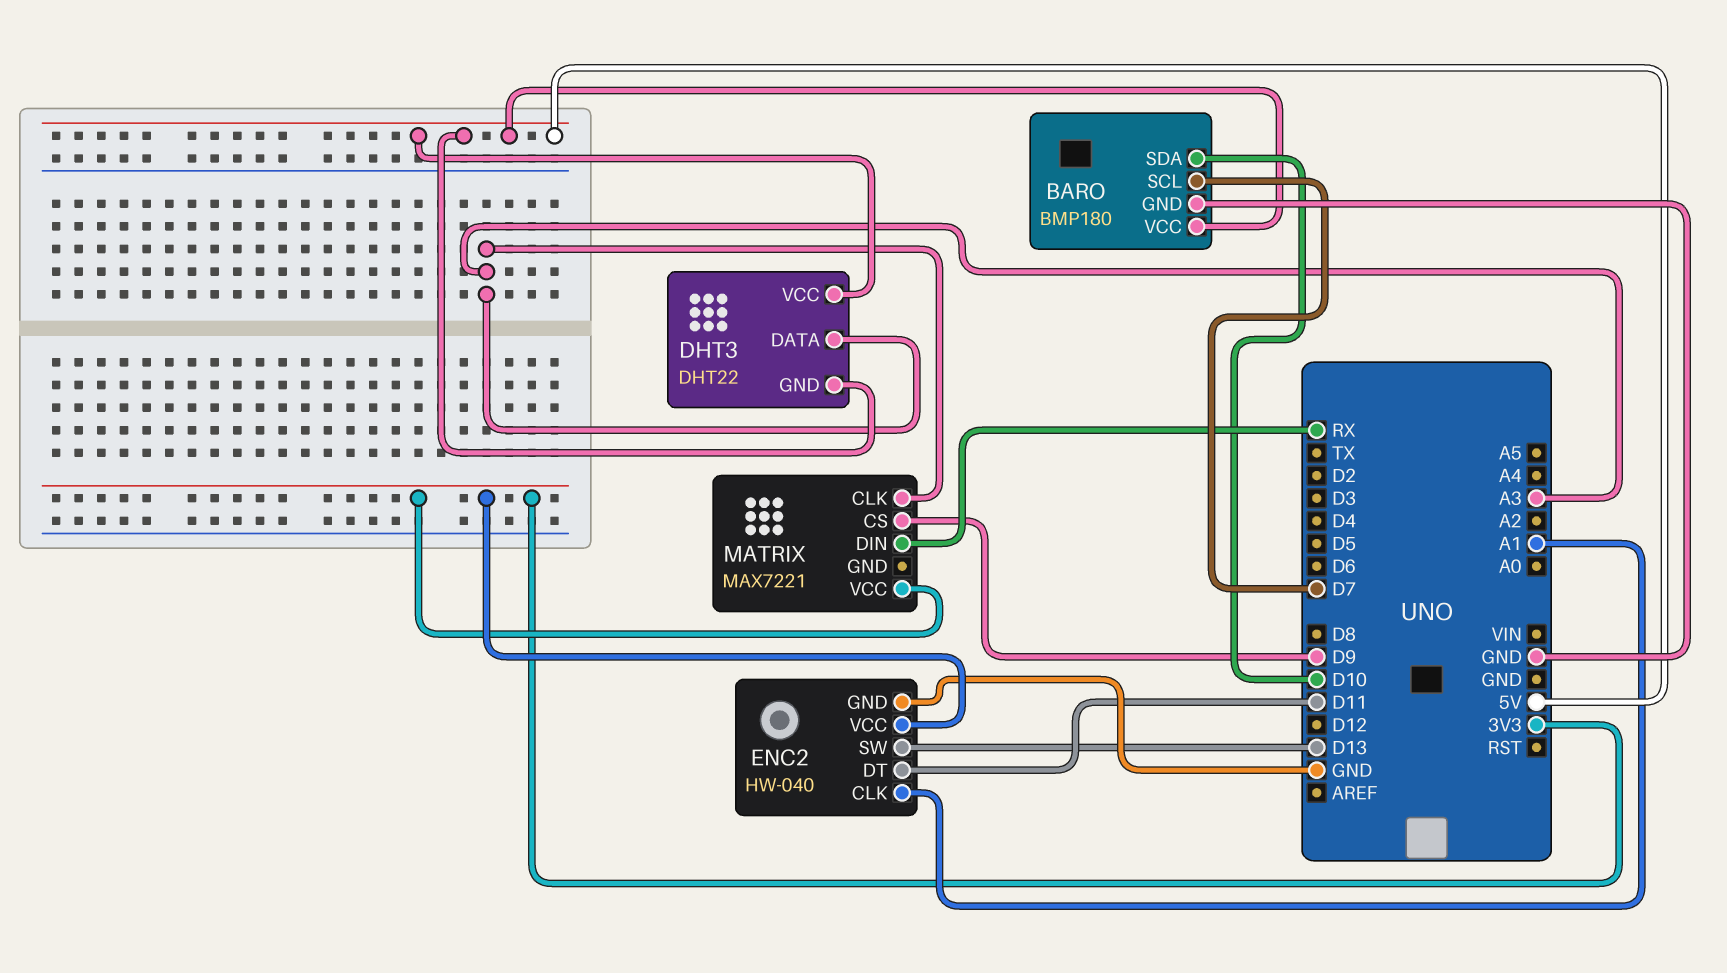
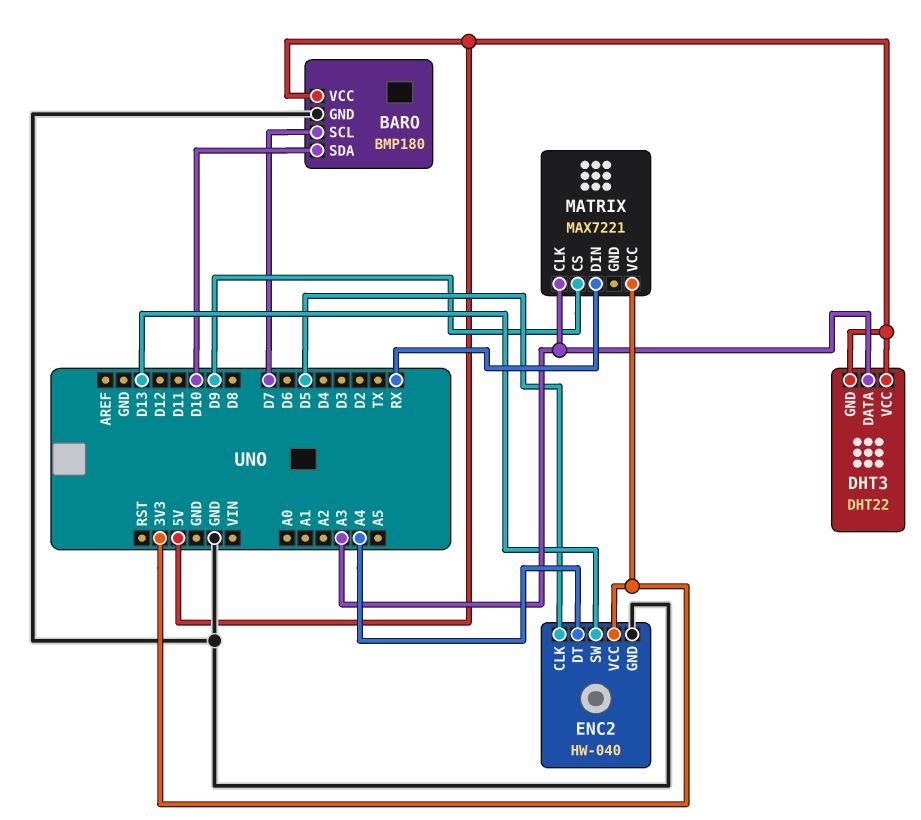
ENC2 pin CLK: A1 -> D5
ENC2 pin DT: D11 -> A4

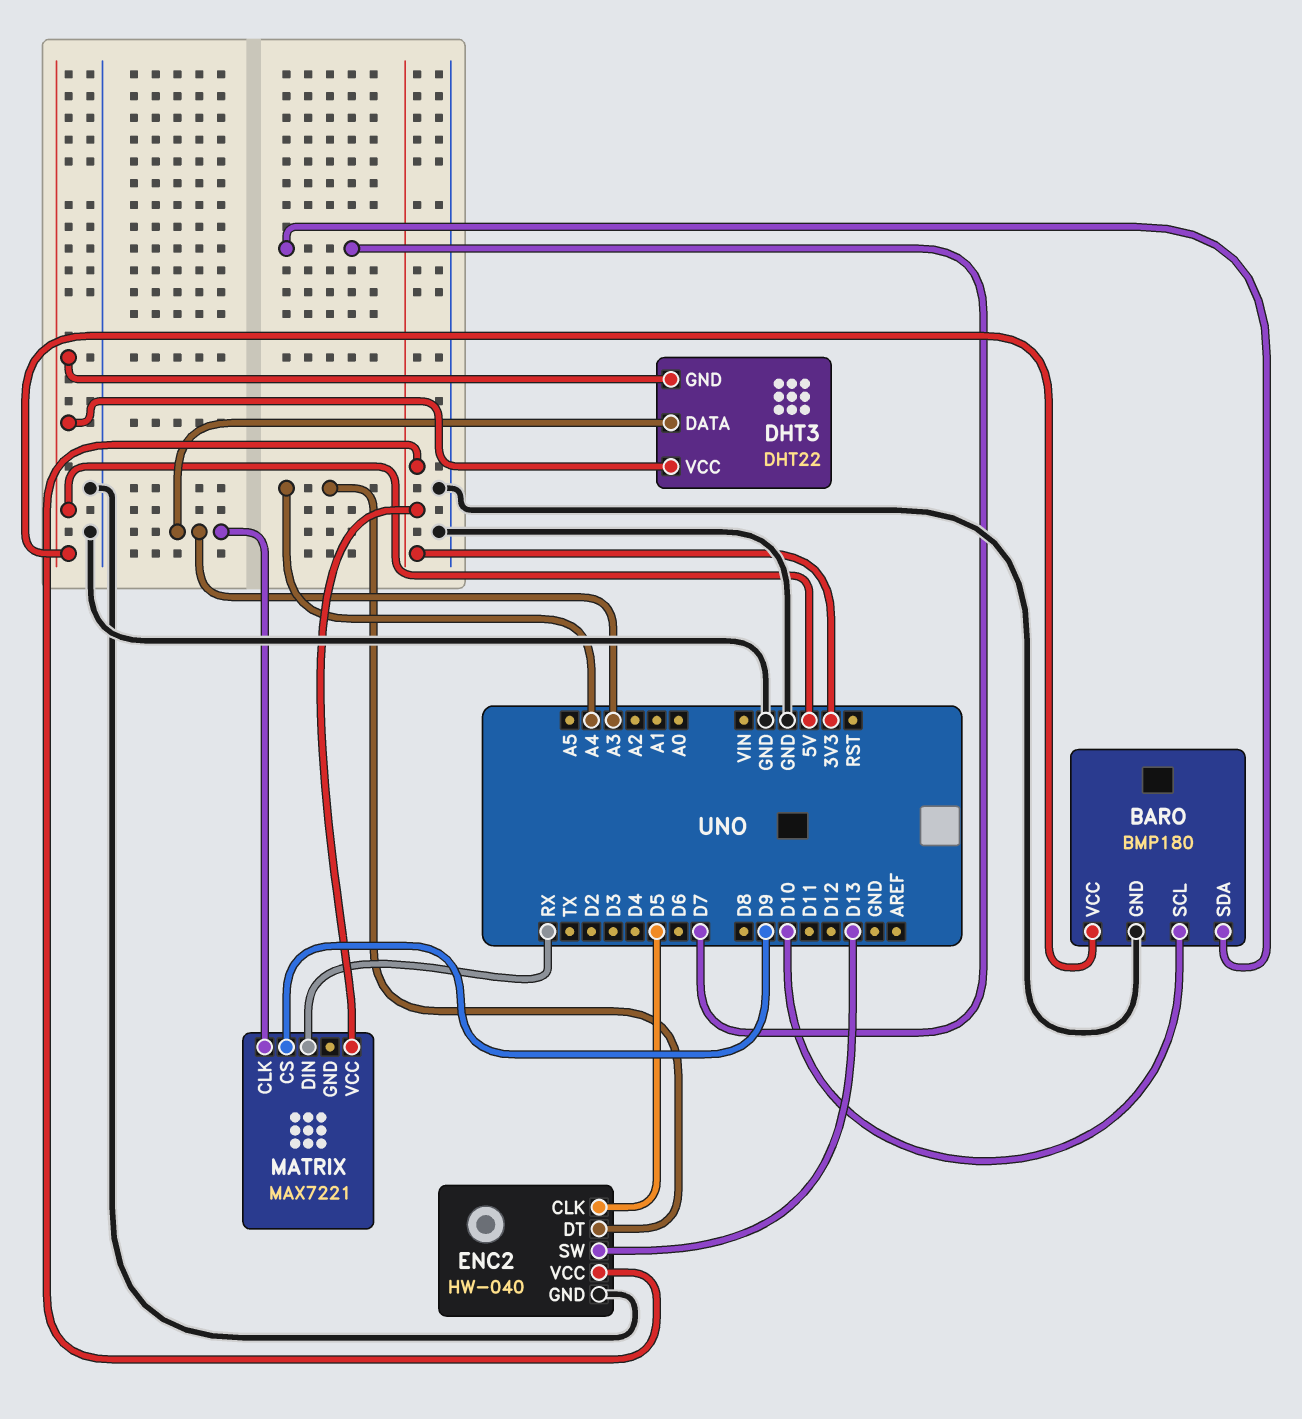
BARO pin SCL: D7 -> D10
BARO pin SDA: D10 -> D7

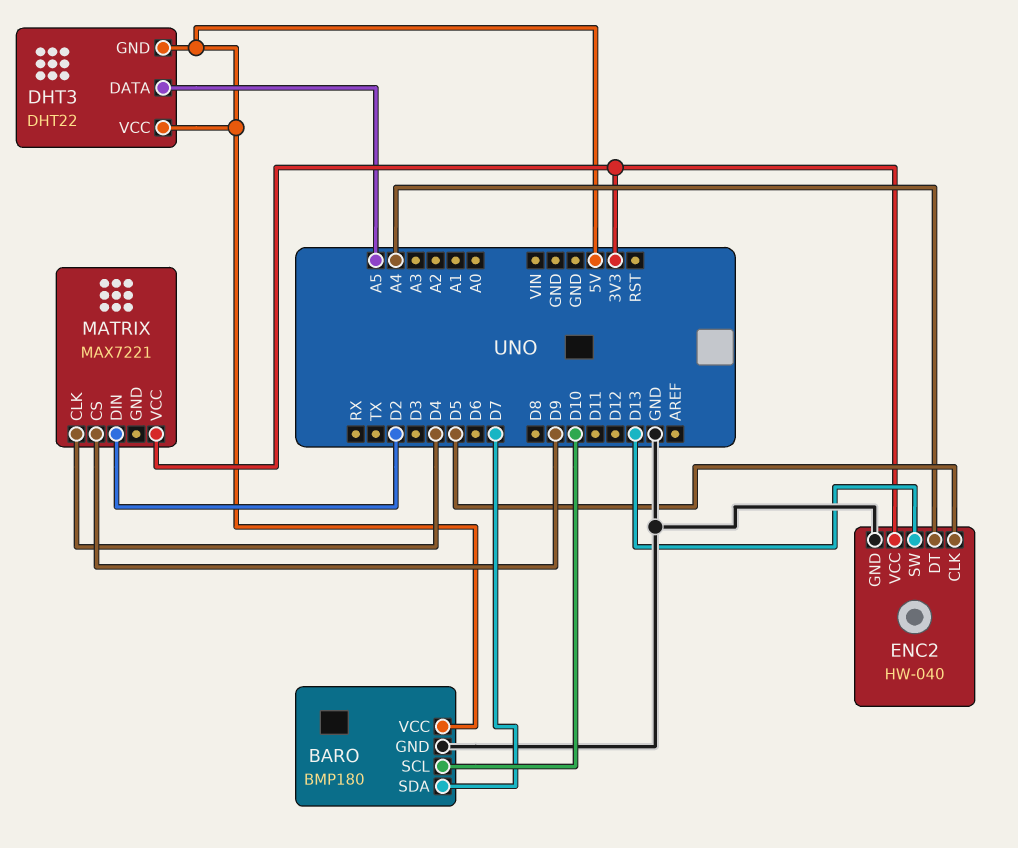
DHT3 pin DATA: A3 -> A5
MATRIX pin CLK: A3 -> D4
MATRIX pin DIN: RX -> D2

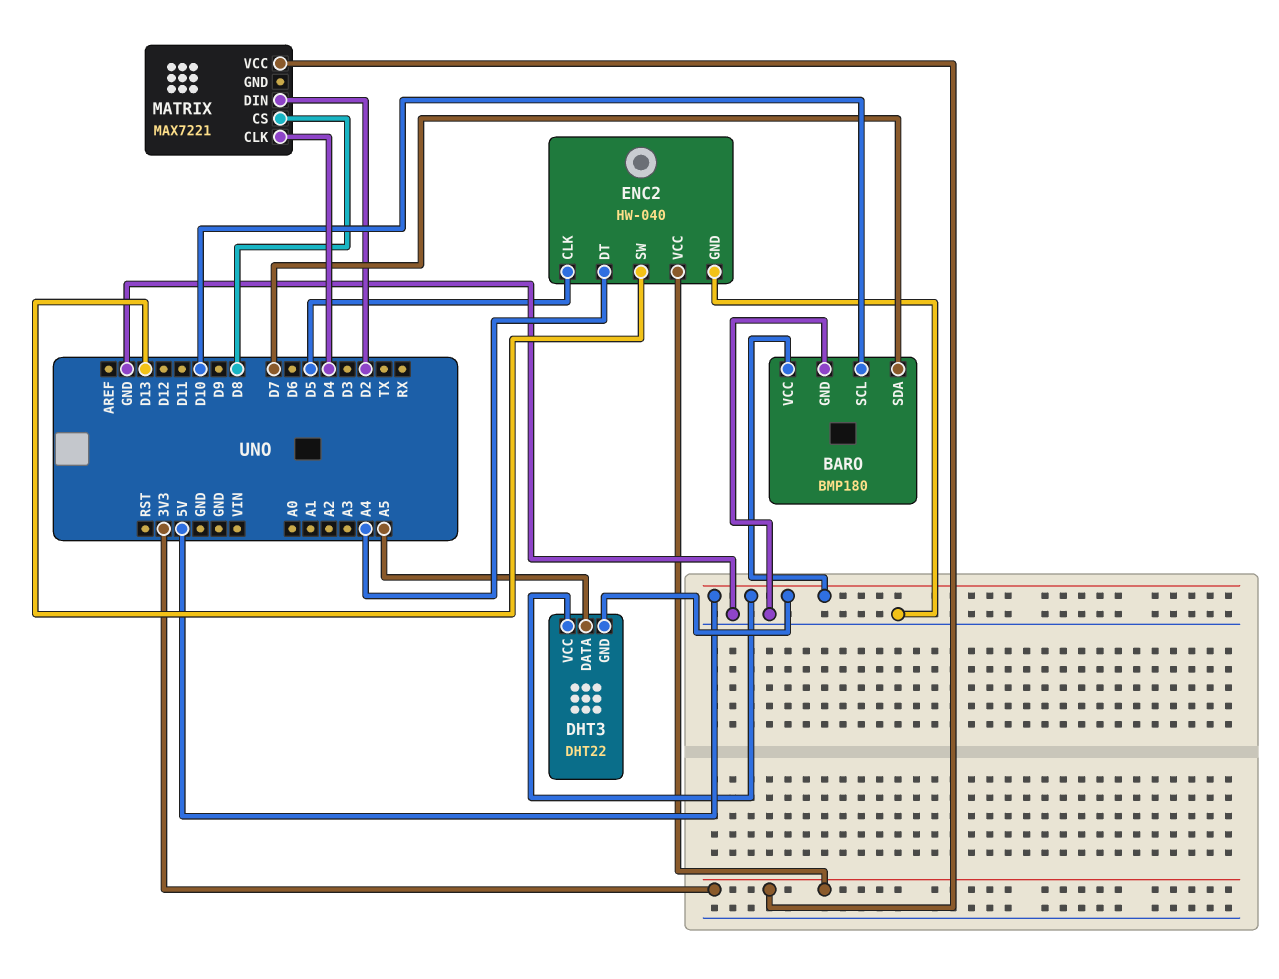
MATRIX pin CS: D9 -> D8

